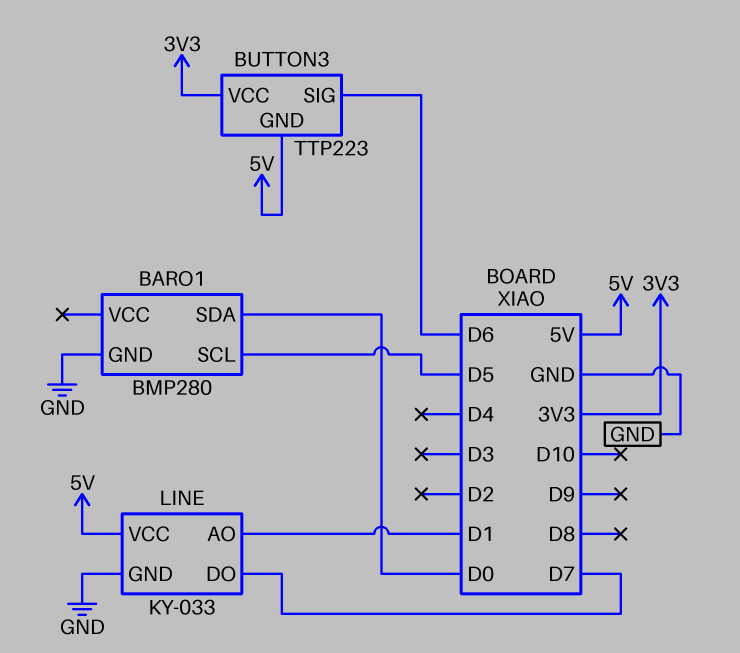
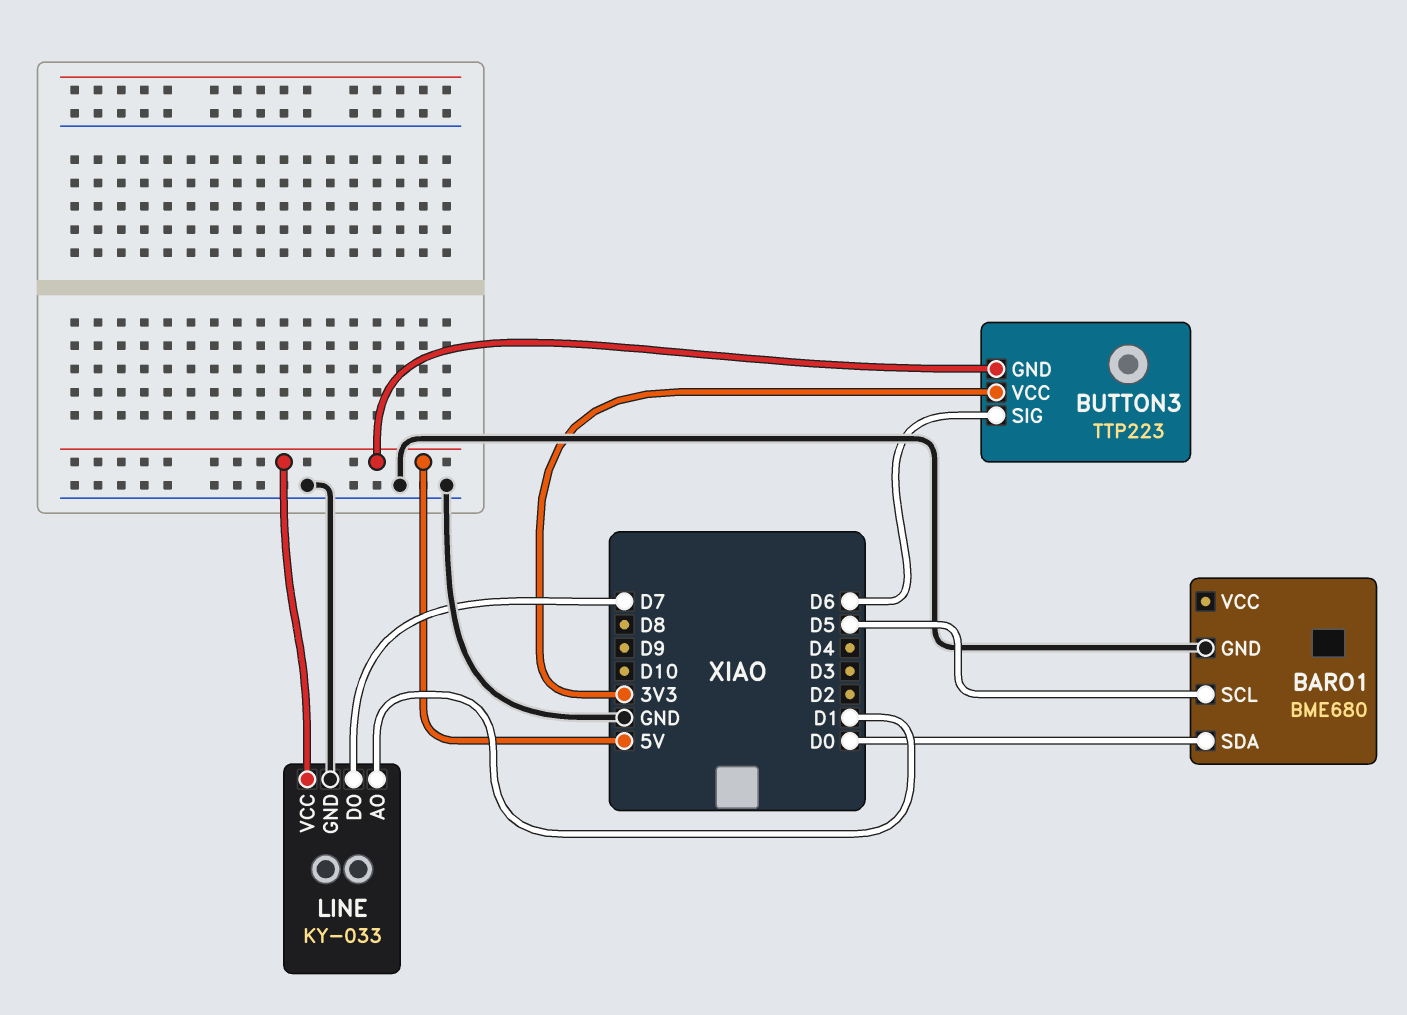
BARO1: BMP280 -> BME680

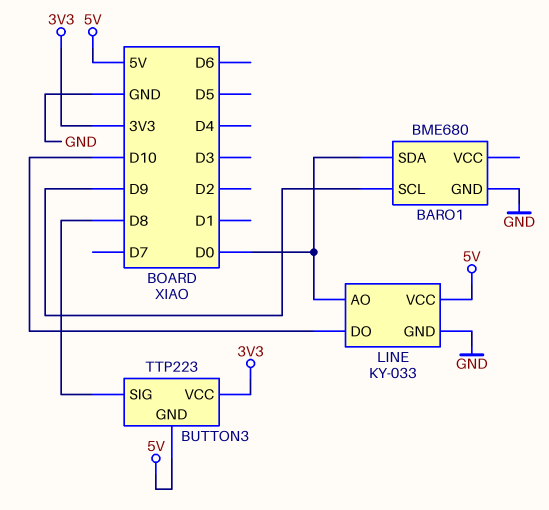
BARO1 pin SCL: D5 -> D9
BUTTON3 pin SIG: D6 -> D8
LINE pin AO: D1 -> D0
LINE pin DO: D7 -> D10

